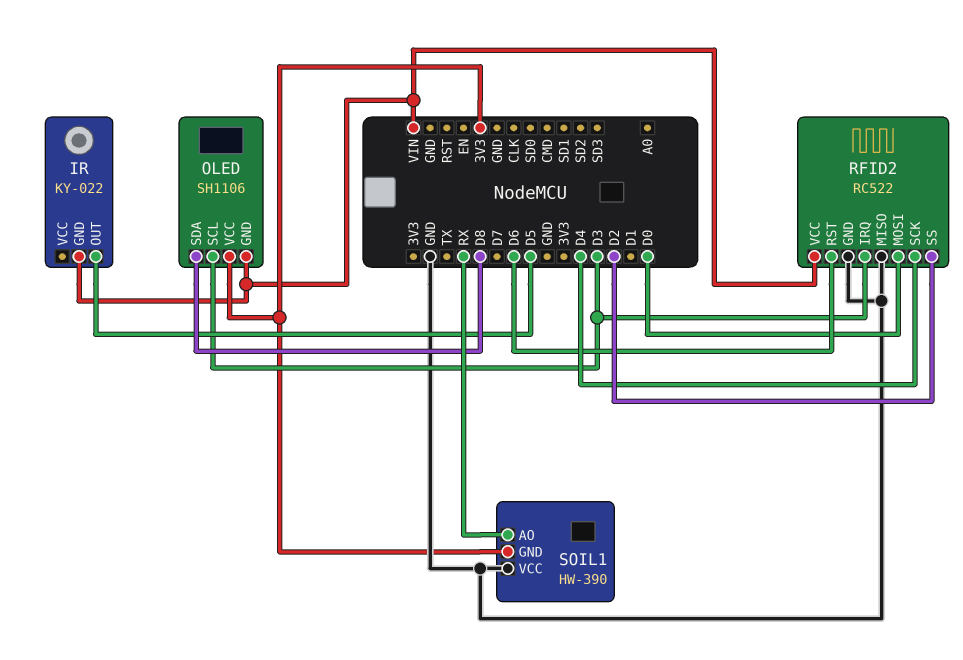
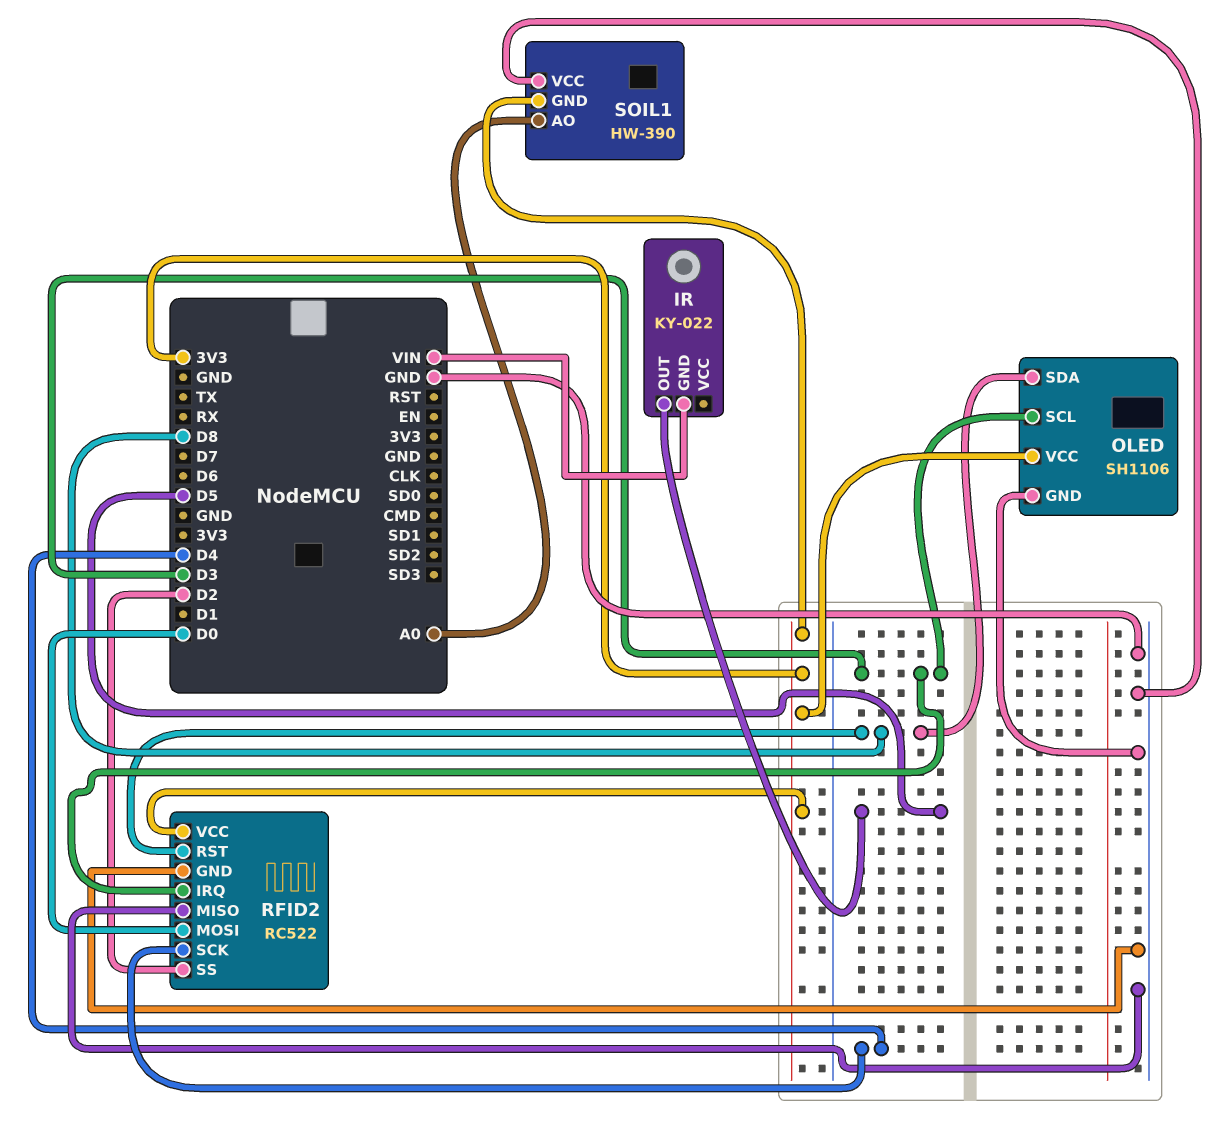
OLED pin GND: VIN -> GND
RFID2 pin RST: D6 -> D8
RFID2 pin VCC: VIN -> 3V3
SOIL1 pin AO: RX -> A0

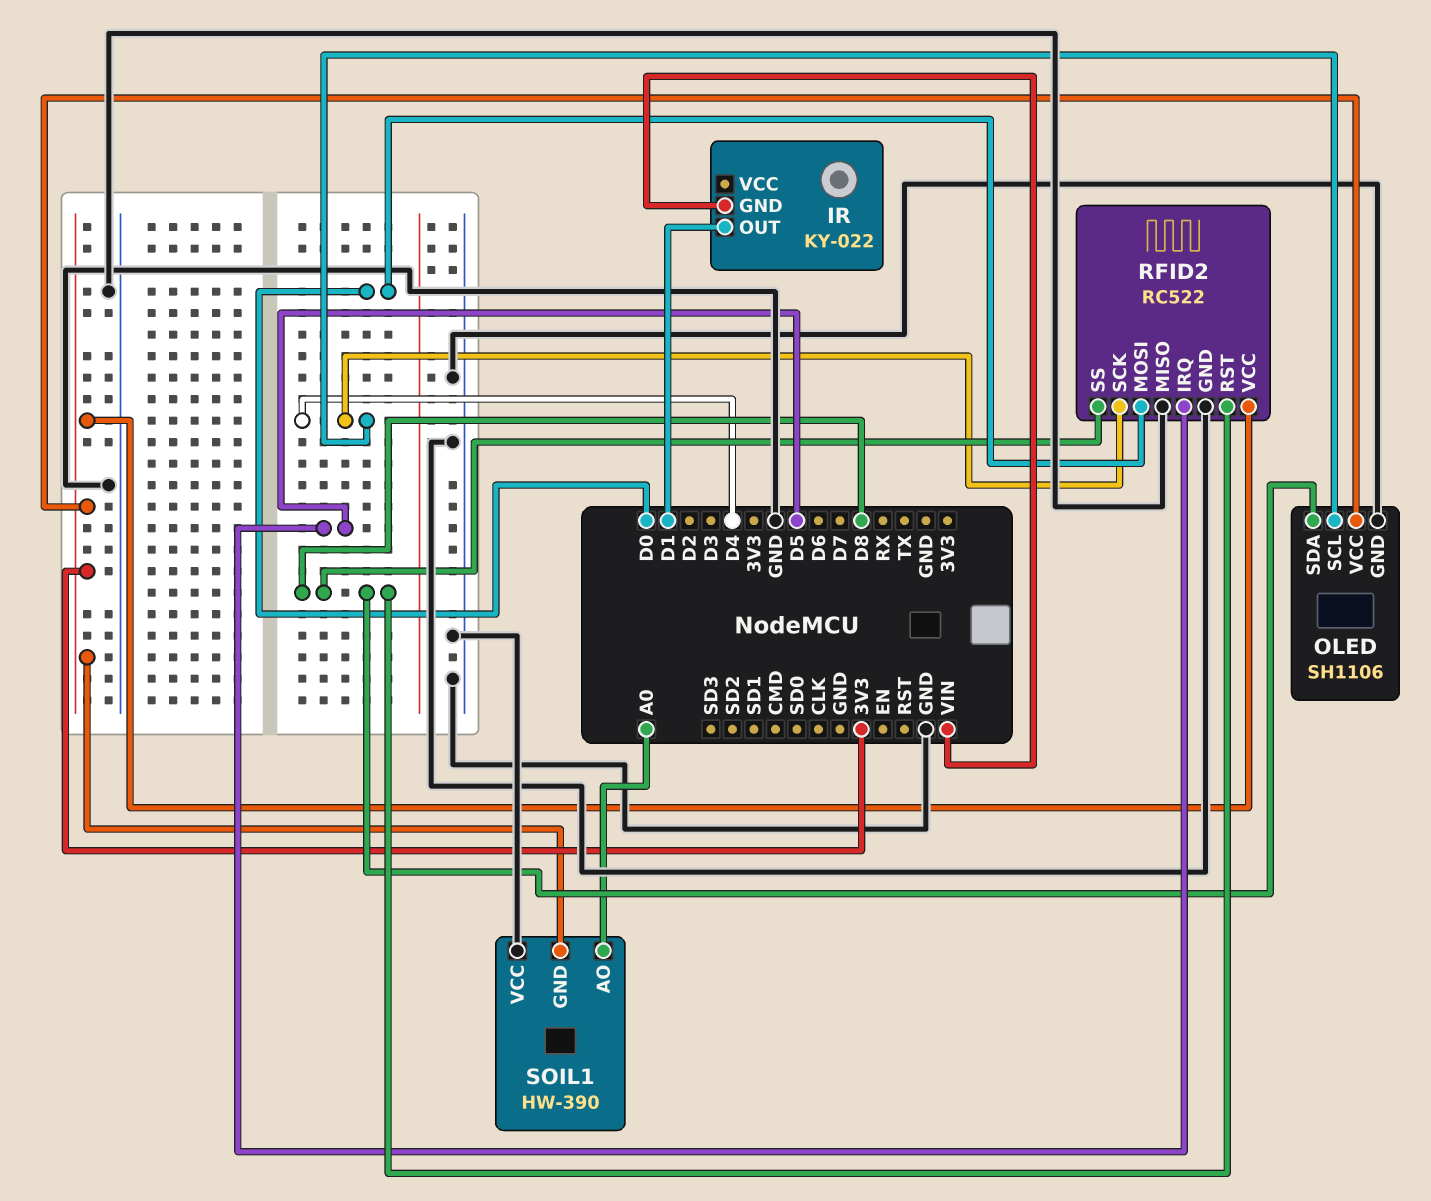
IR pin OUT: D5 -> D1
OLED pin SCL: D3 -> D4
RFID2 pin IRQ: D3 -> D5
RFID2 pin SS: D2 -> D8

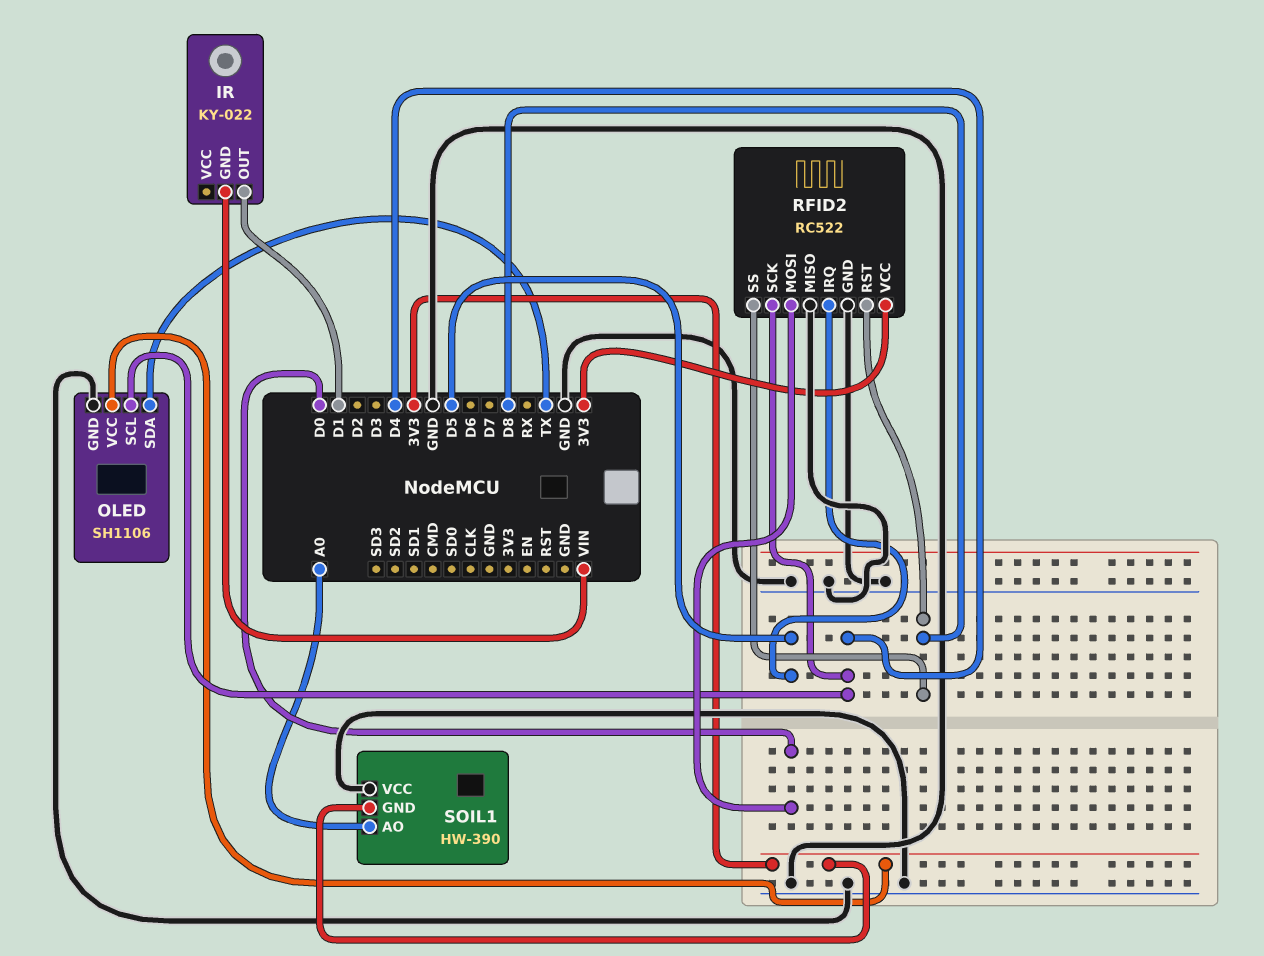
OLED pin SDA: D8 -> TX

